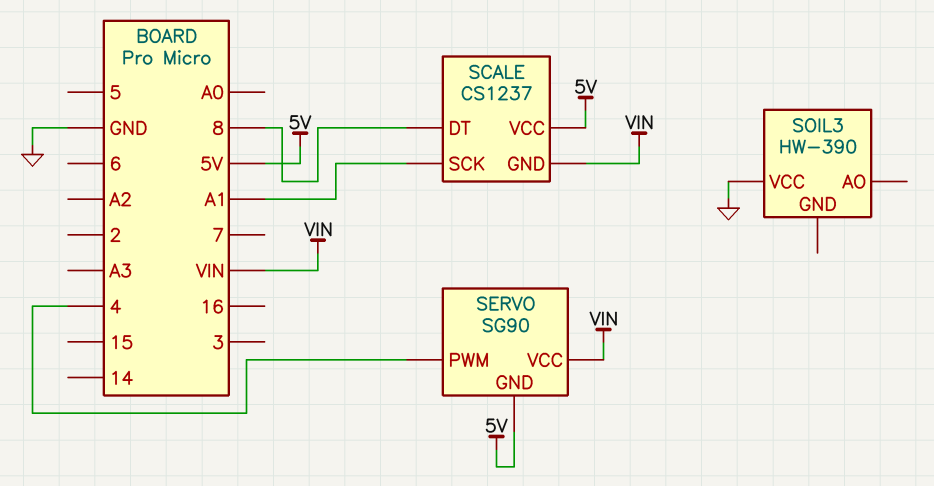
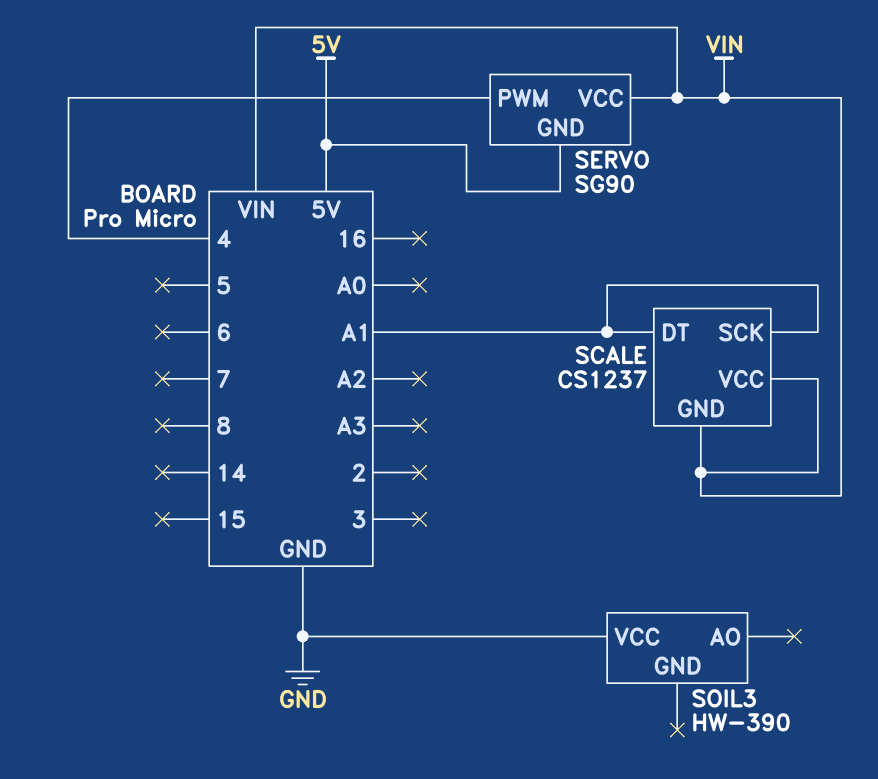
SCALE pin DT: 8 -> A1
SCALE pin VCC: 5V -> VIN

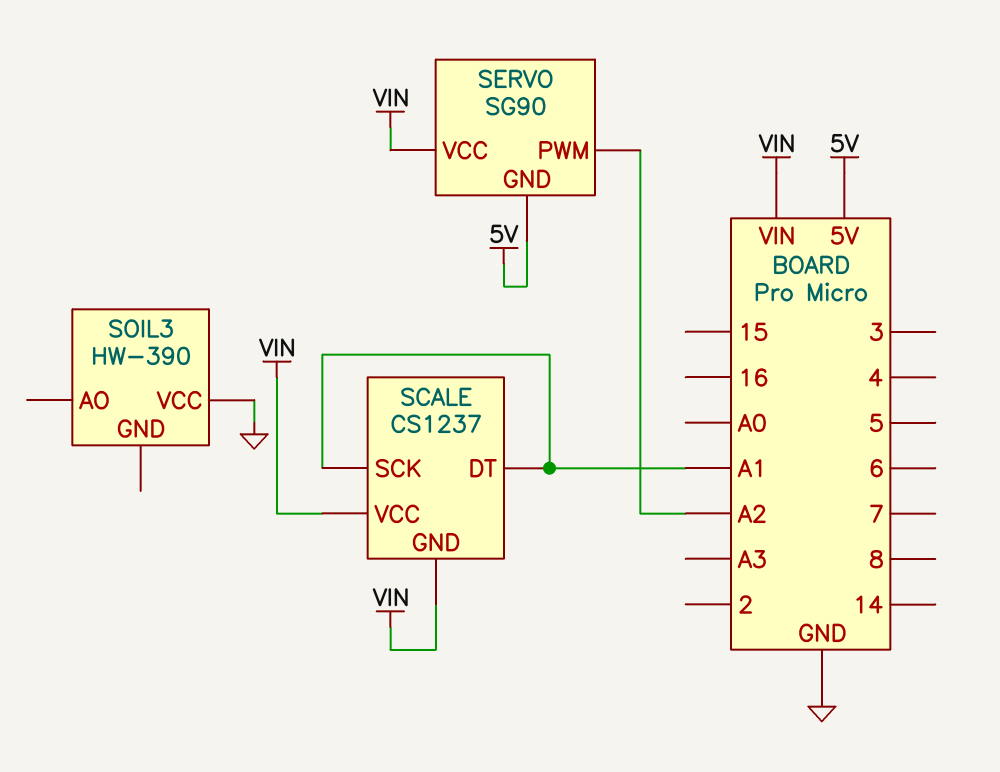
SERVO pin PWM: 4 -> A2

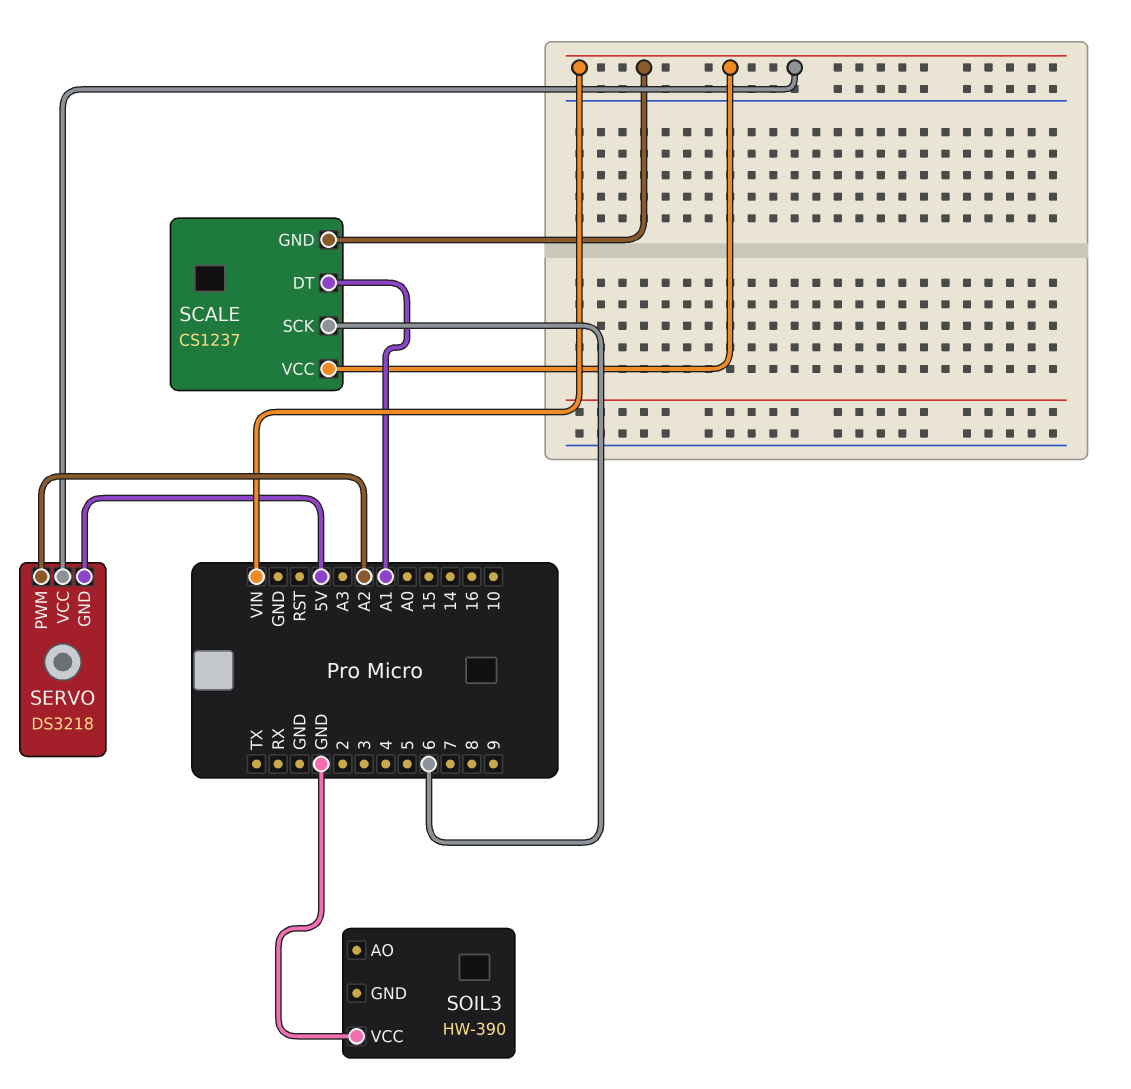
SCALE pin SCK: A1 -> 6
SERVO: SG90 -> DS3218

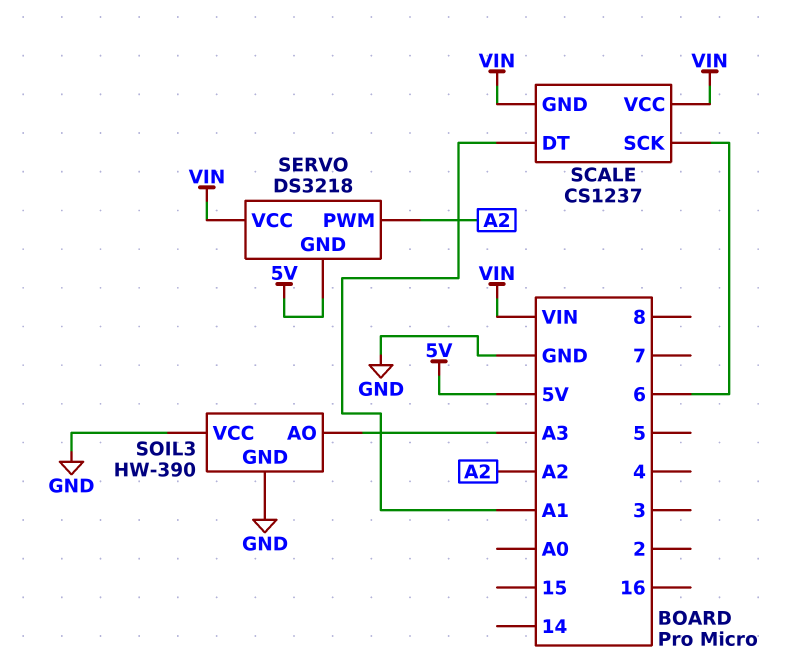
SOIL3 pin AO: none -> A3
SOIL3 pin GND: none -> GND

